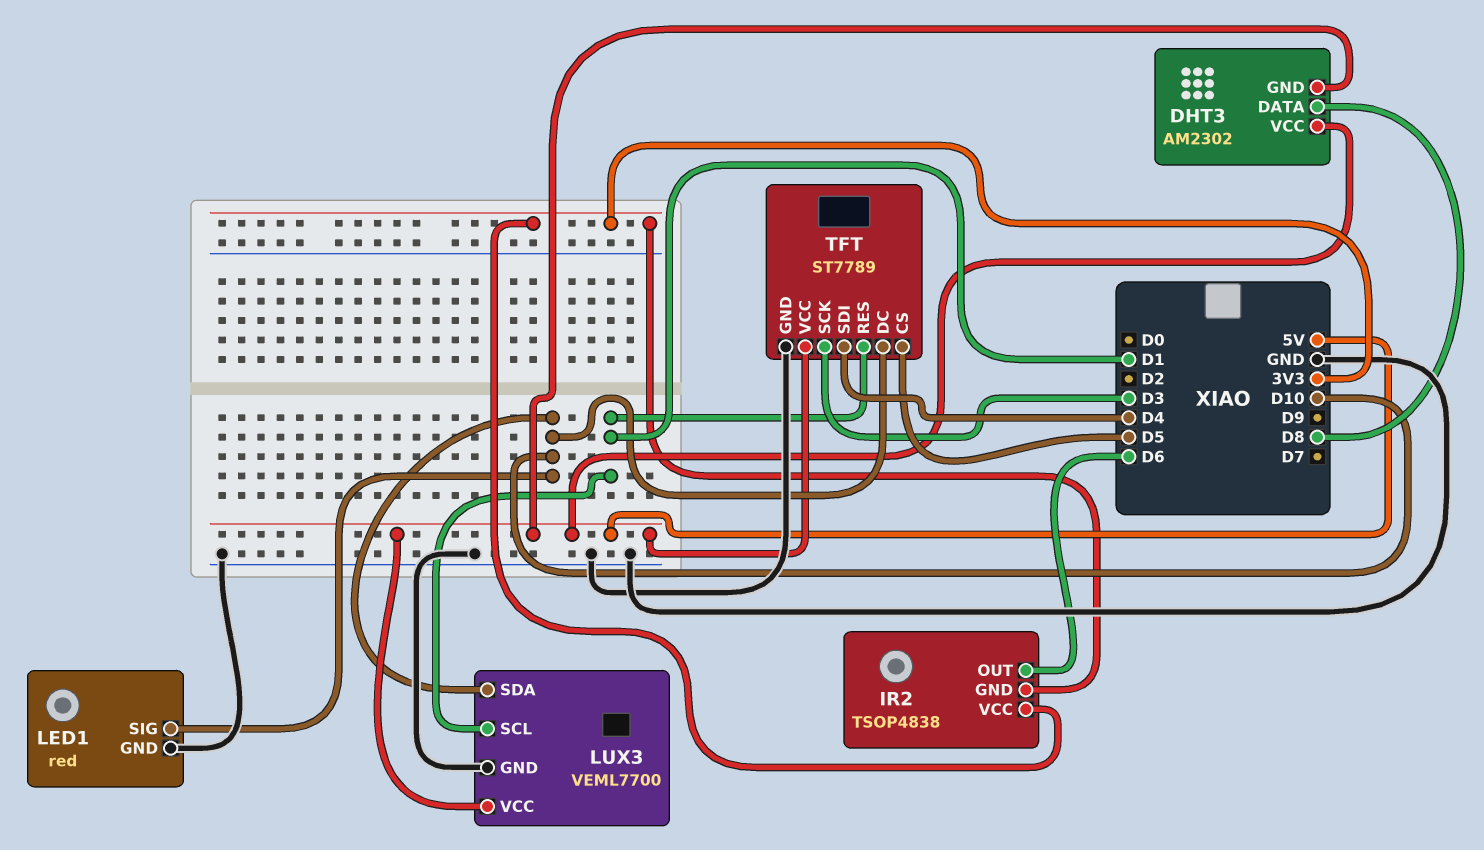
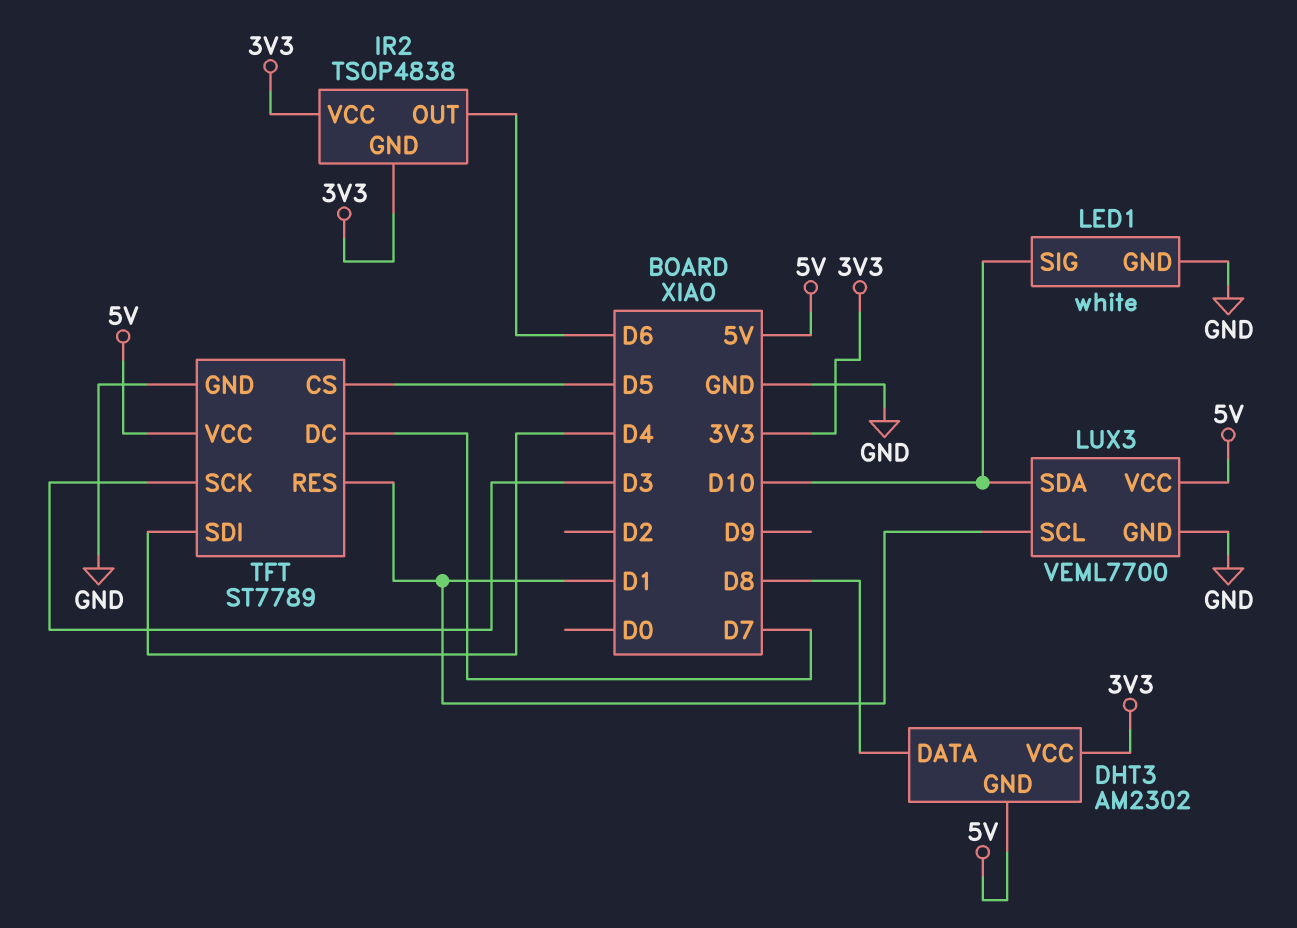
DHT3 pin VCC: 5V -> 3V3
LED1: red -> white
TFT pin DC: D10 -> D7

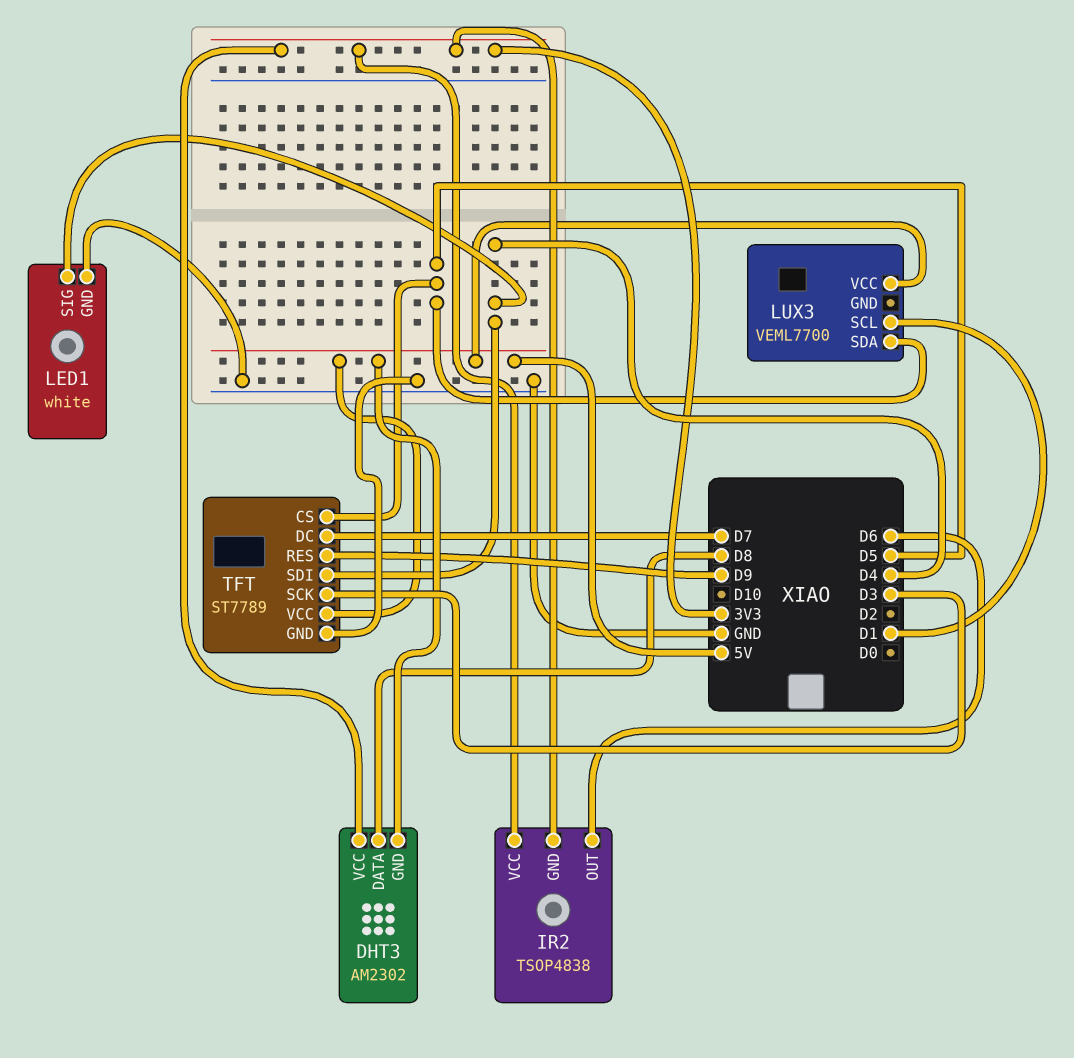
LED1 pin SIG: D10 -> D4
LUX3 pin GND: GND -> none
LUX3 pin SDA: D10 -> D5
TFT pin RES: D1 -> D9

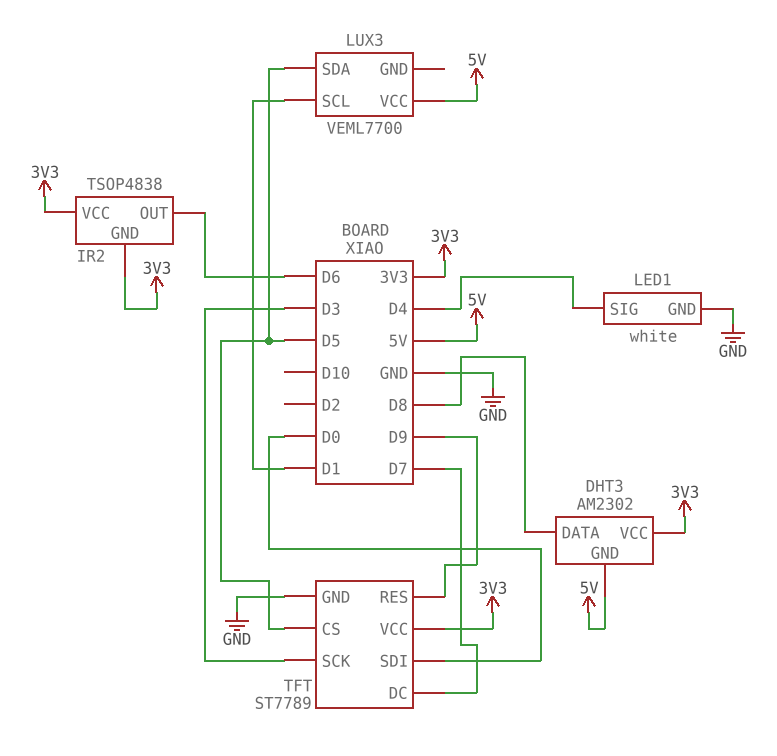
TFT pin SDI: D4 -> D0
TFT pin VCC: 5V -> 3V3

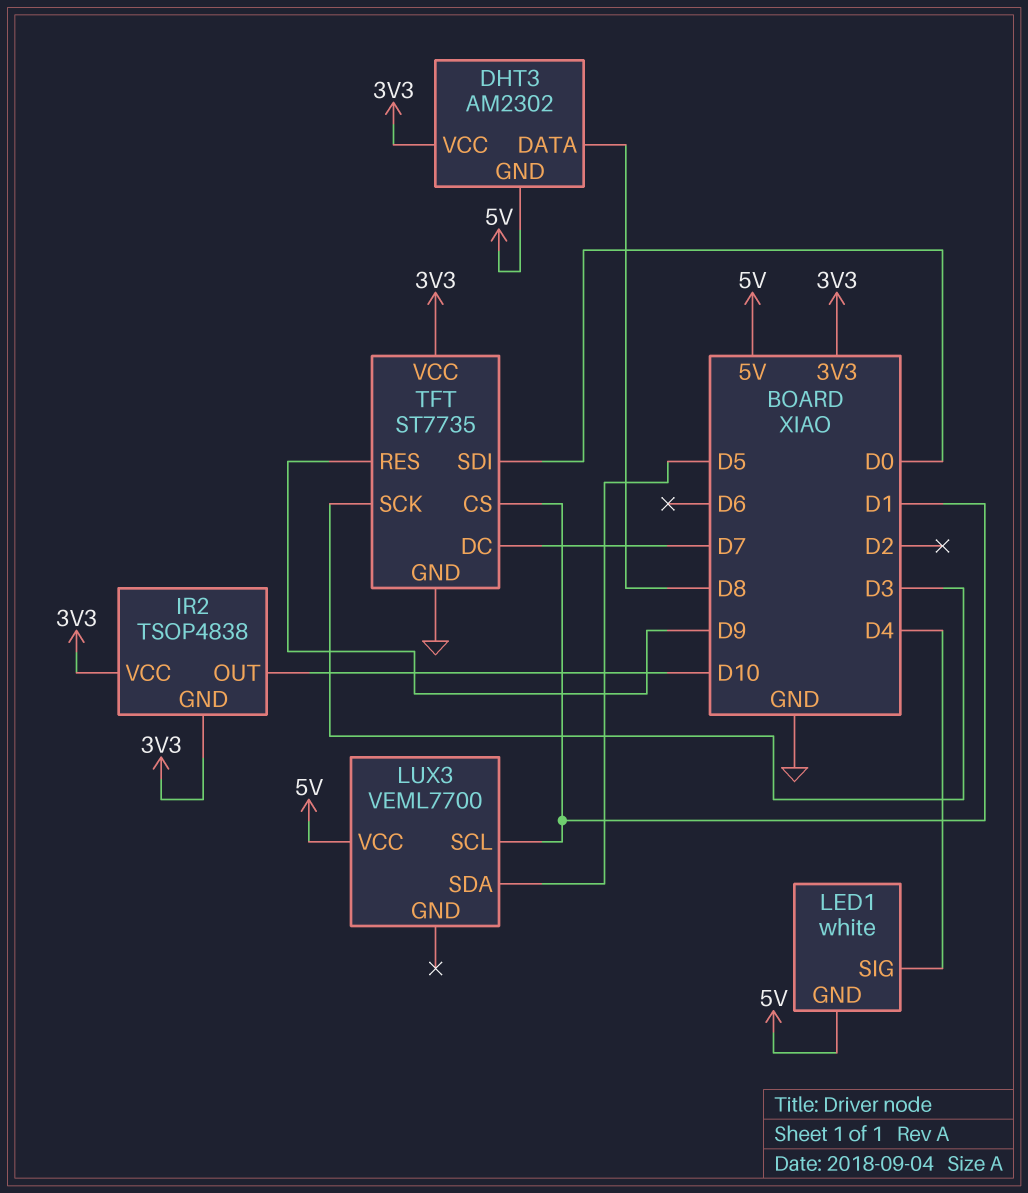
IR2 pin OUT: D6 -> D10
LED1 pin GND: GND -> 5V
TFT: ST7789 -> ST7735
TFT pin CS: D5 -> D1

